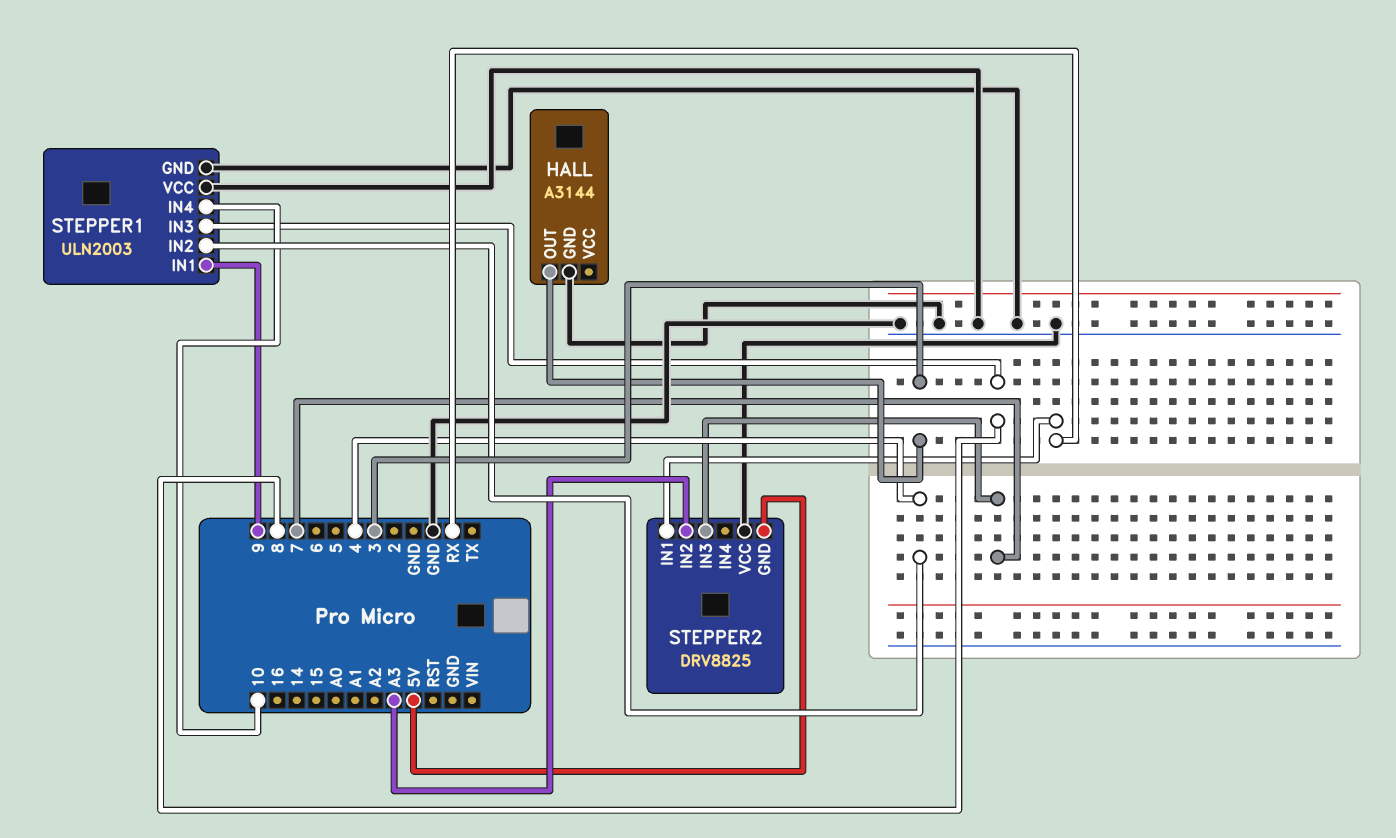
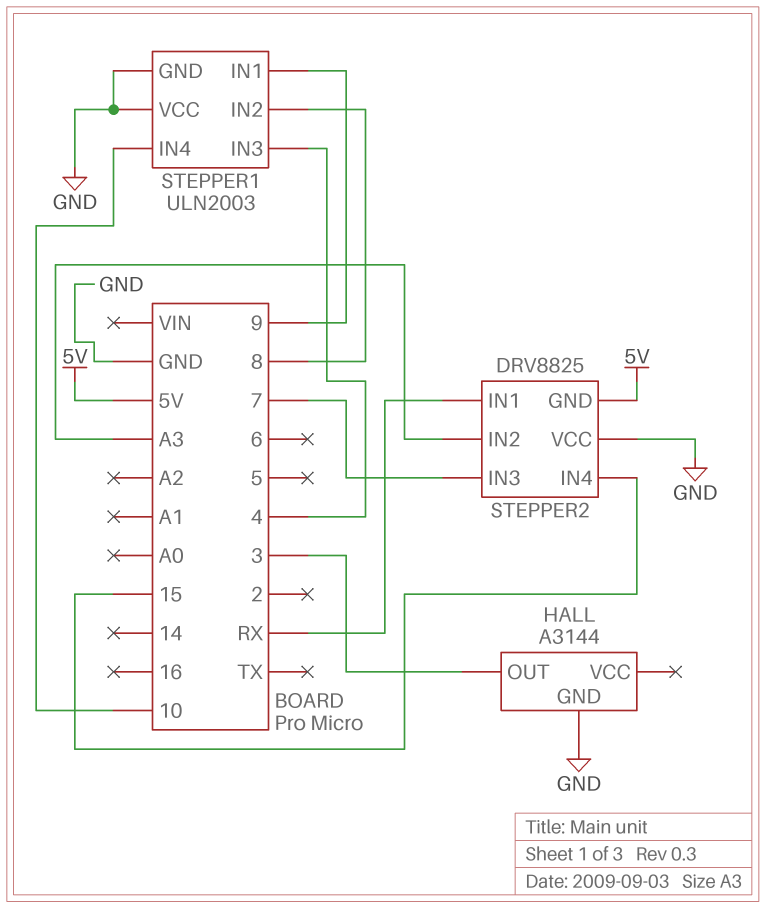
STEPPER1 pin IN2: 4 -> 8
STEPPER1 pin IN3: 8 -> 4
STEPPER2 pin IN4: none -> 15

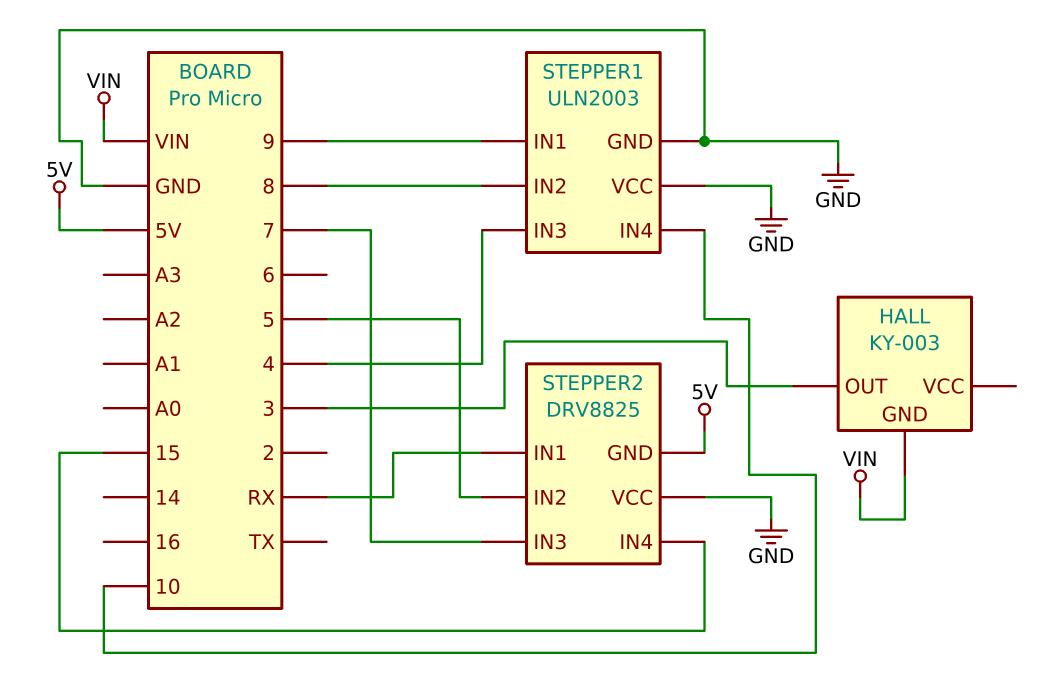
HALL: A3144 -> KY-003
HALL pin GND: GND -> VIN
STEPPER2 pin IN2: A3 -> 5

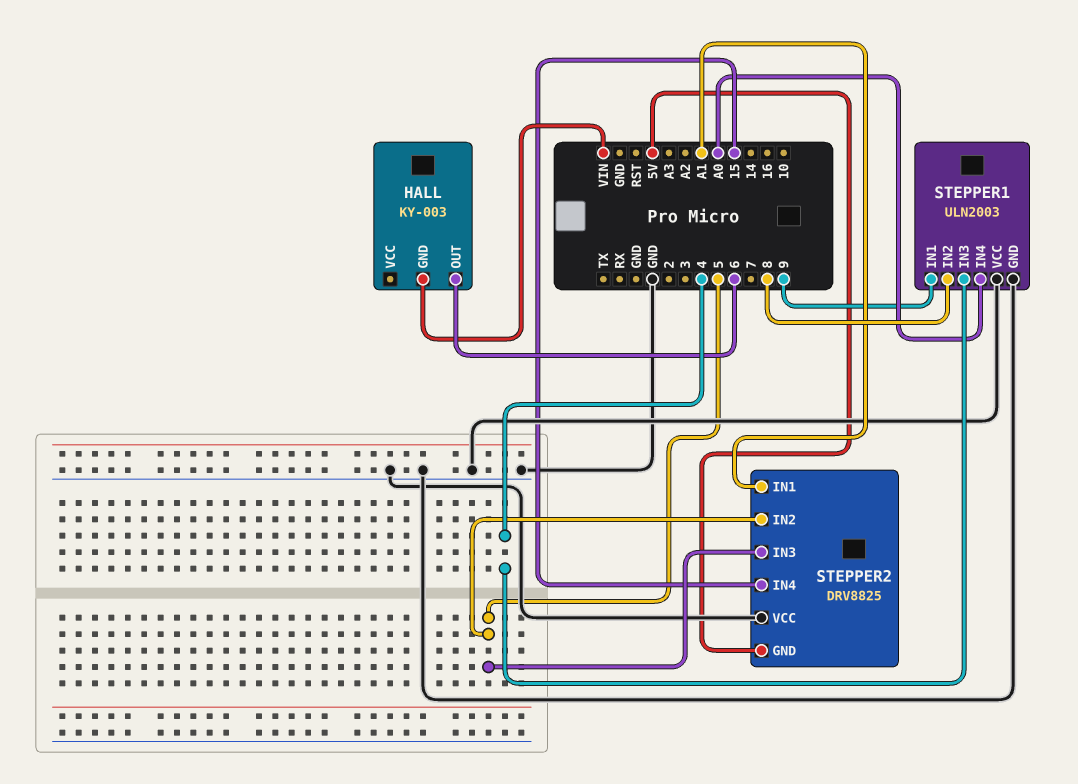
HALL pin OUT: 3 -> 6
STEPPER1 pin IN4: 10 -> A0
STEPPER2 pin IN1: RX -> A1
STEPPER2 pin IN3: 7 -> 5

